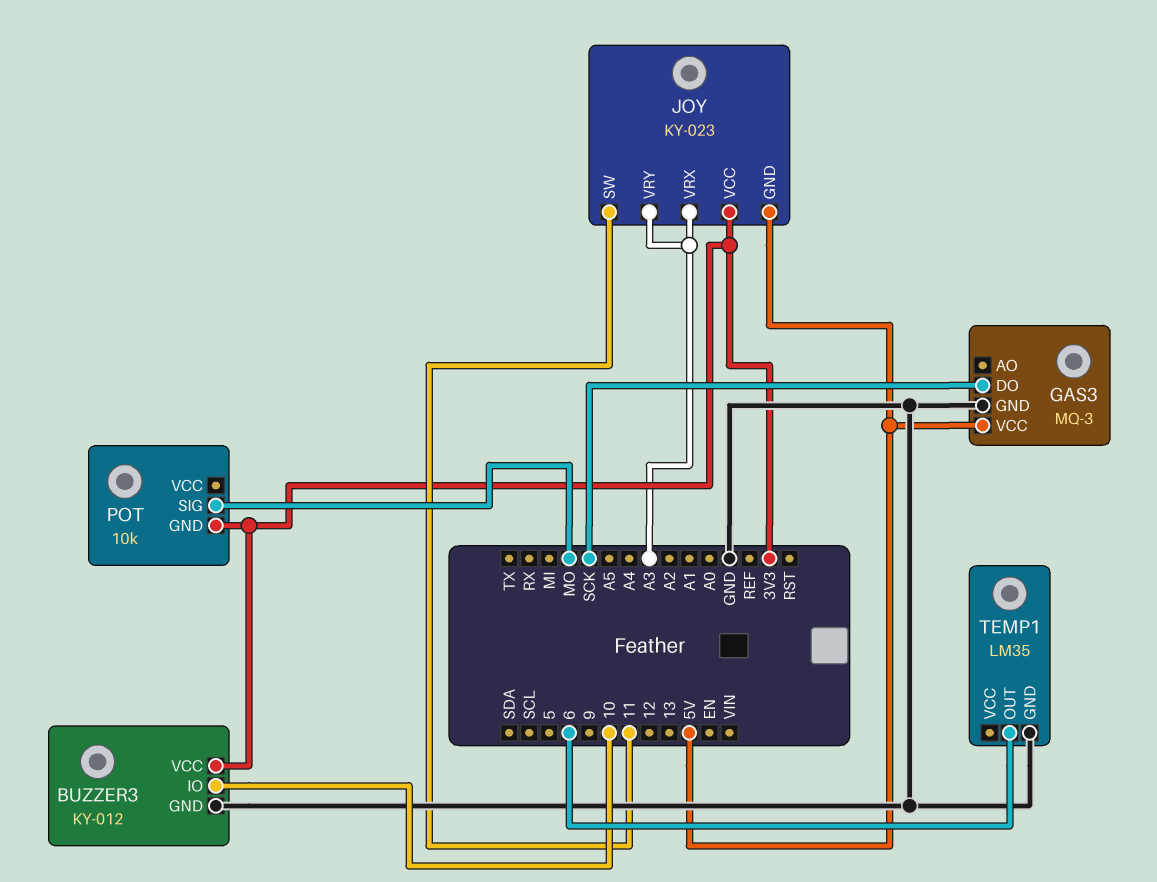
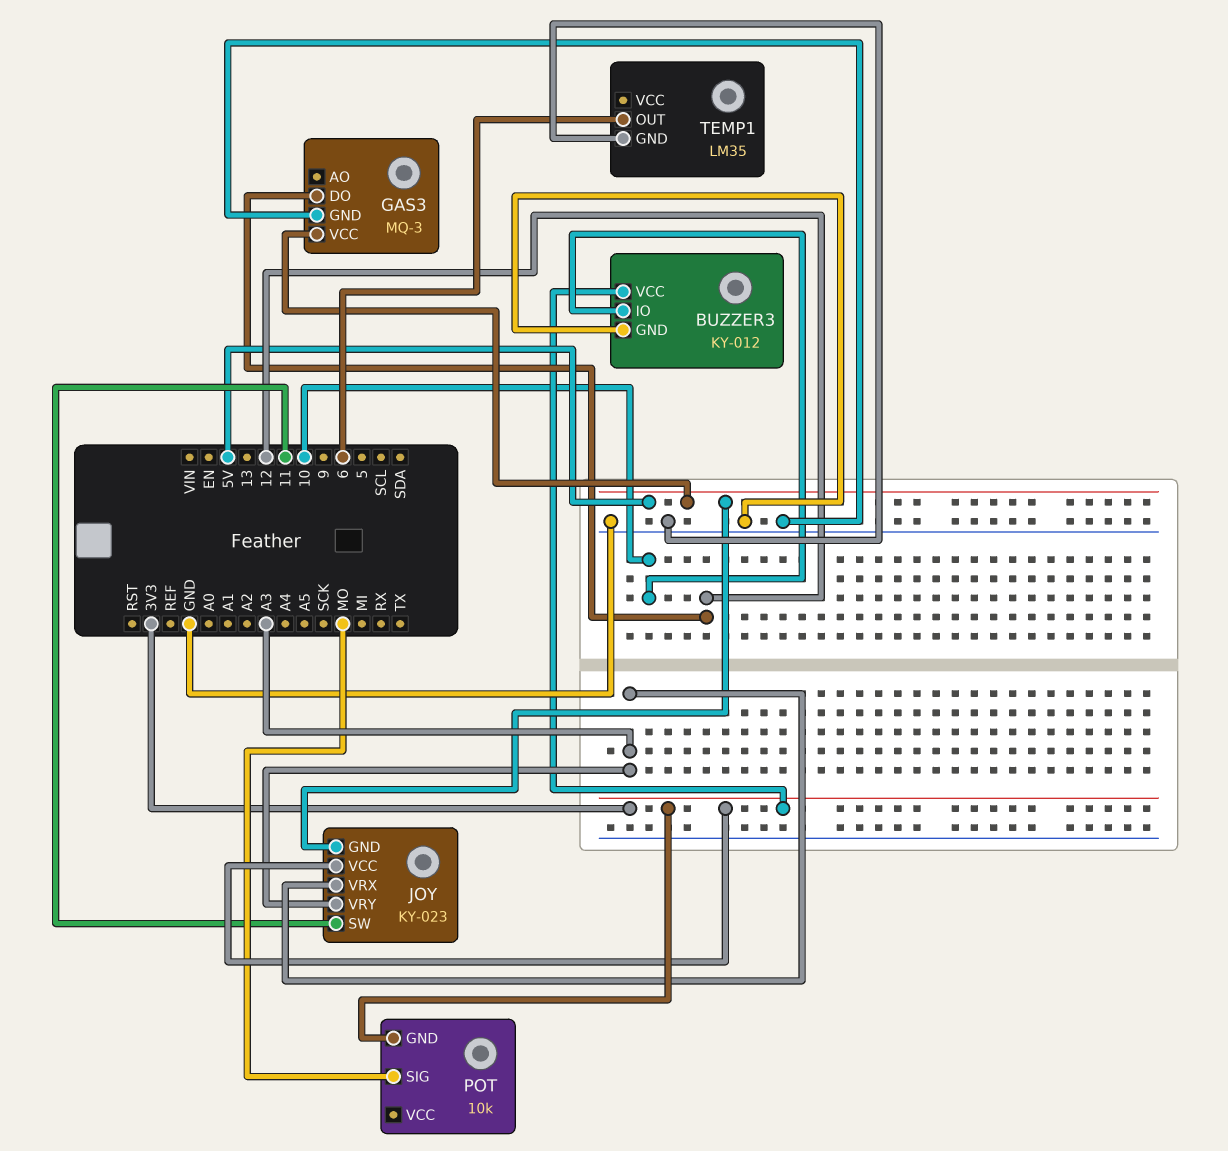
GAS3 pin DO: SCK -> 12

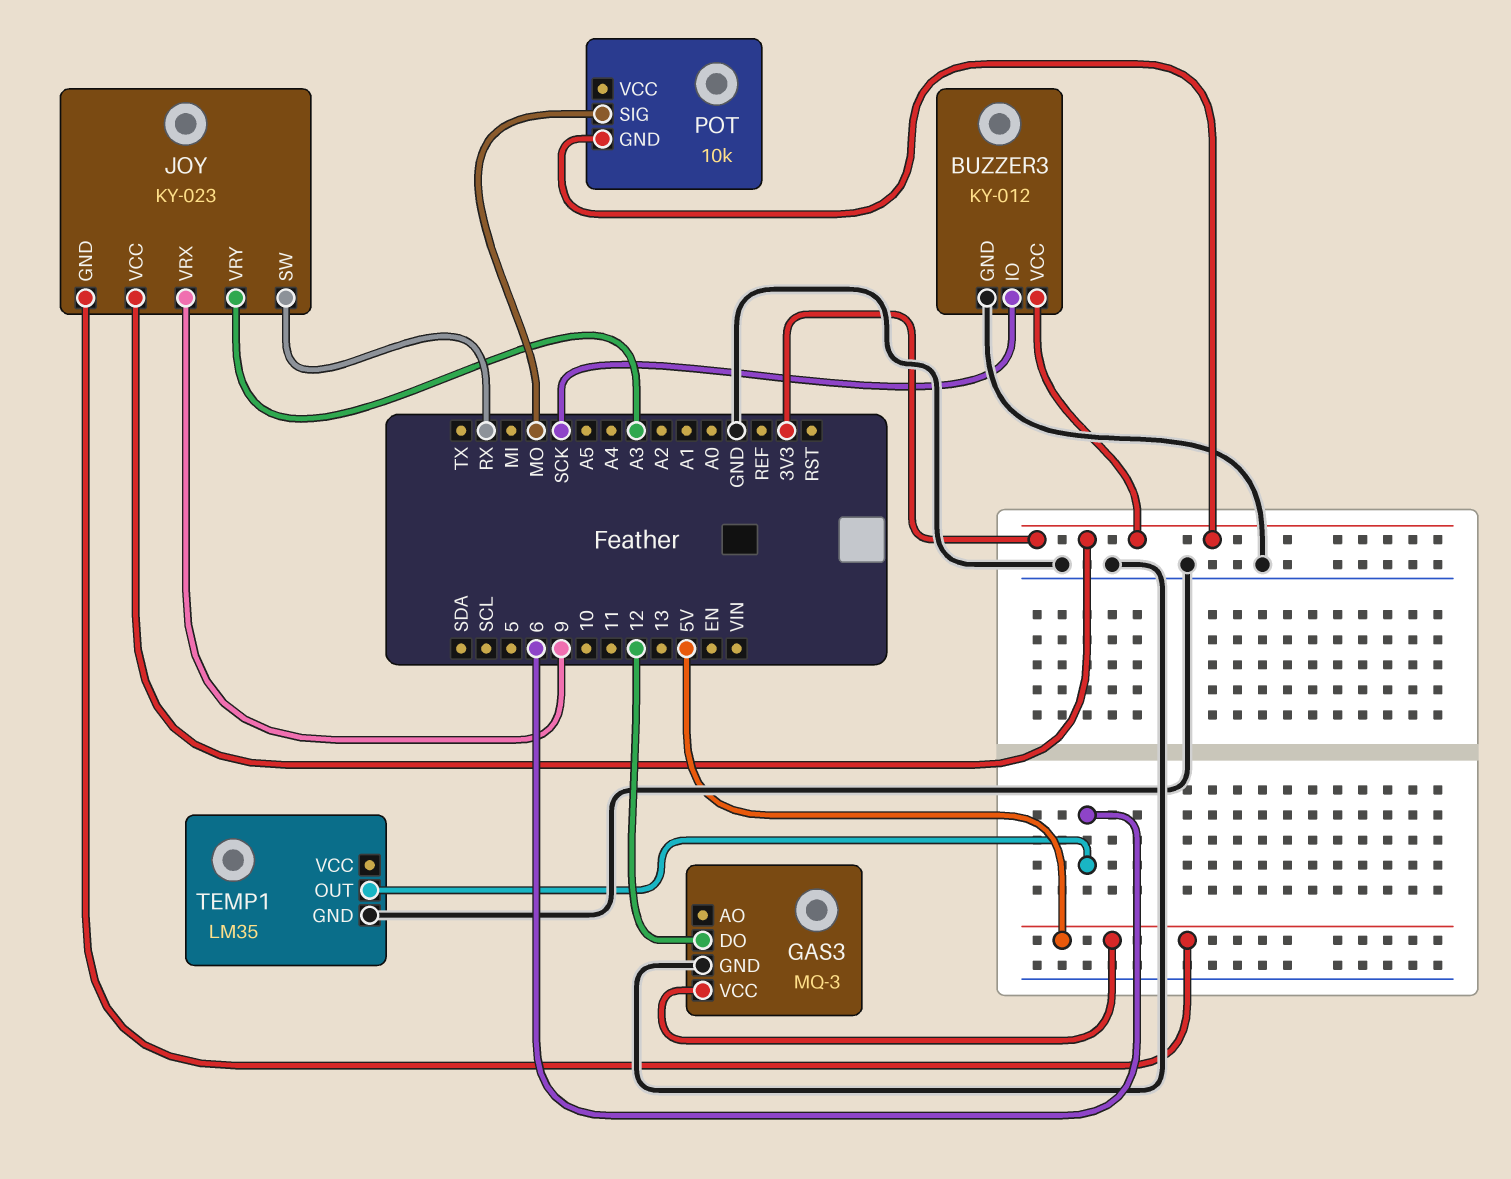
BUZZER3 pin IO: 10 -> SCK
JOY pin SW: 11 -> RX
JOY pin VRX: A3 -> 9

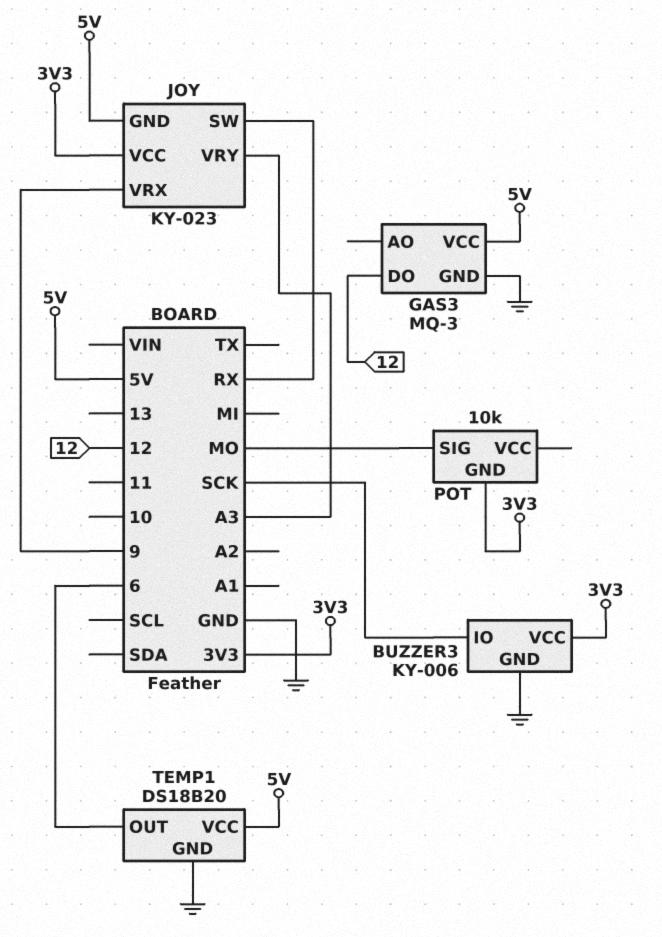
BUZZER3: KY-012 -> KY-006
TEMP1: LM35 -> DS18B20
TEMP1 pin VCC: none -> 5V

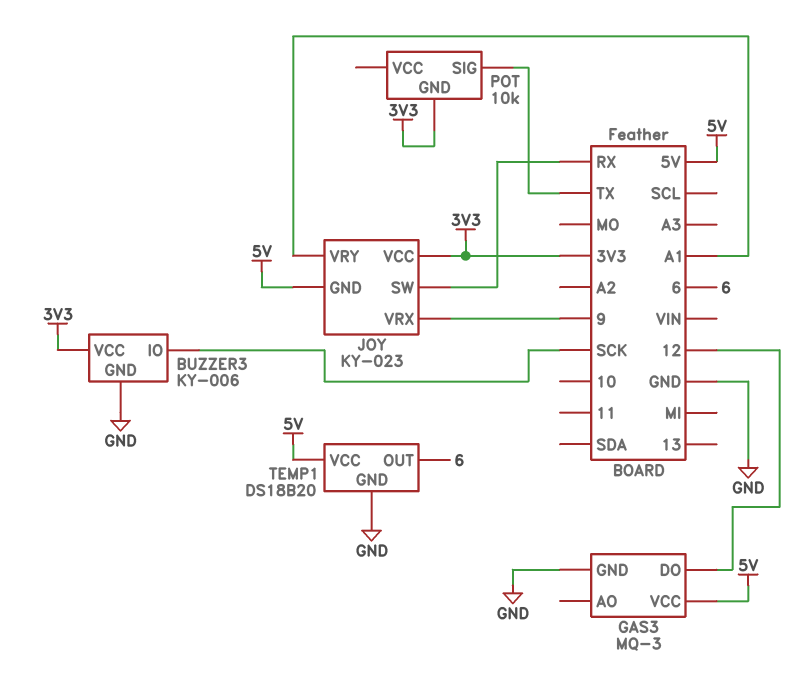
JOY pin VRY: A3 -> A1
POT pin SIG: MO -> TX

